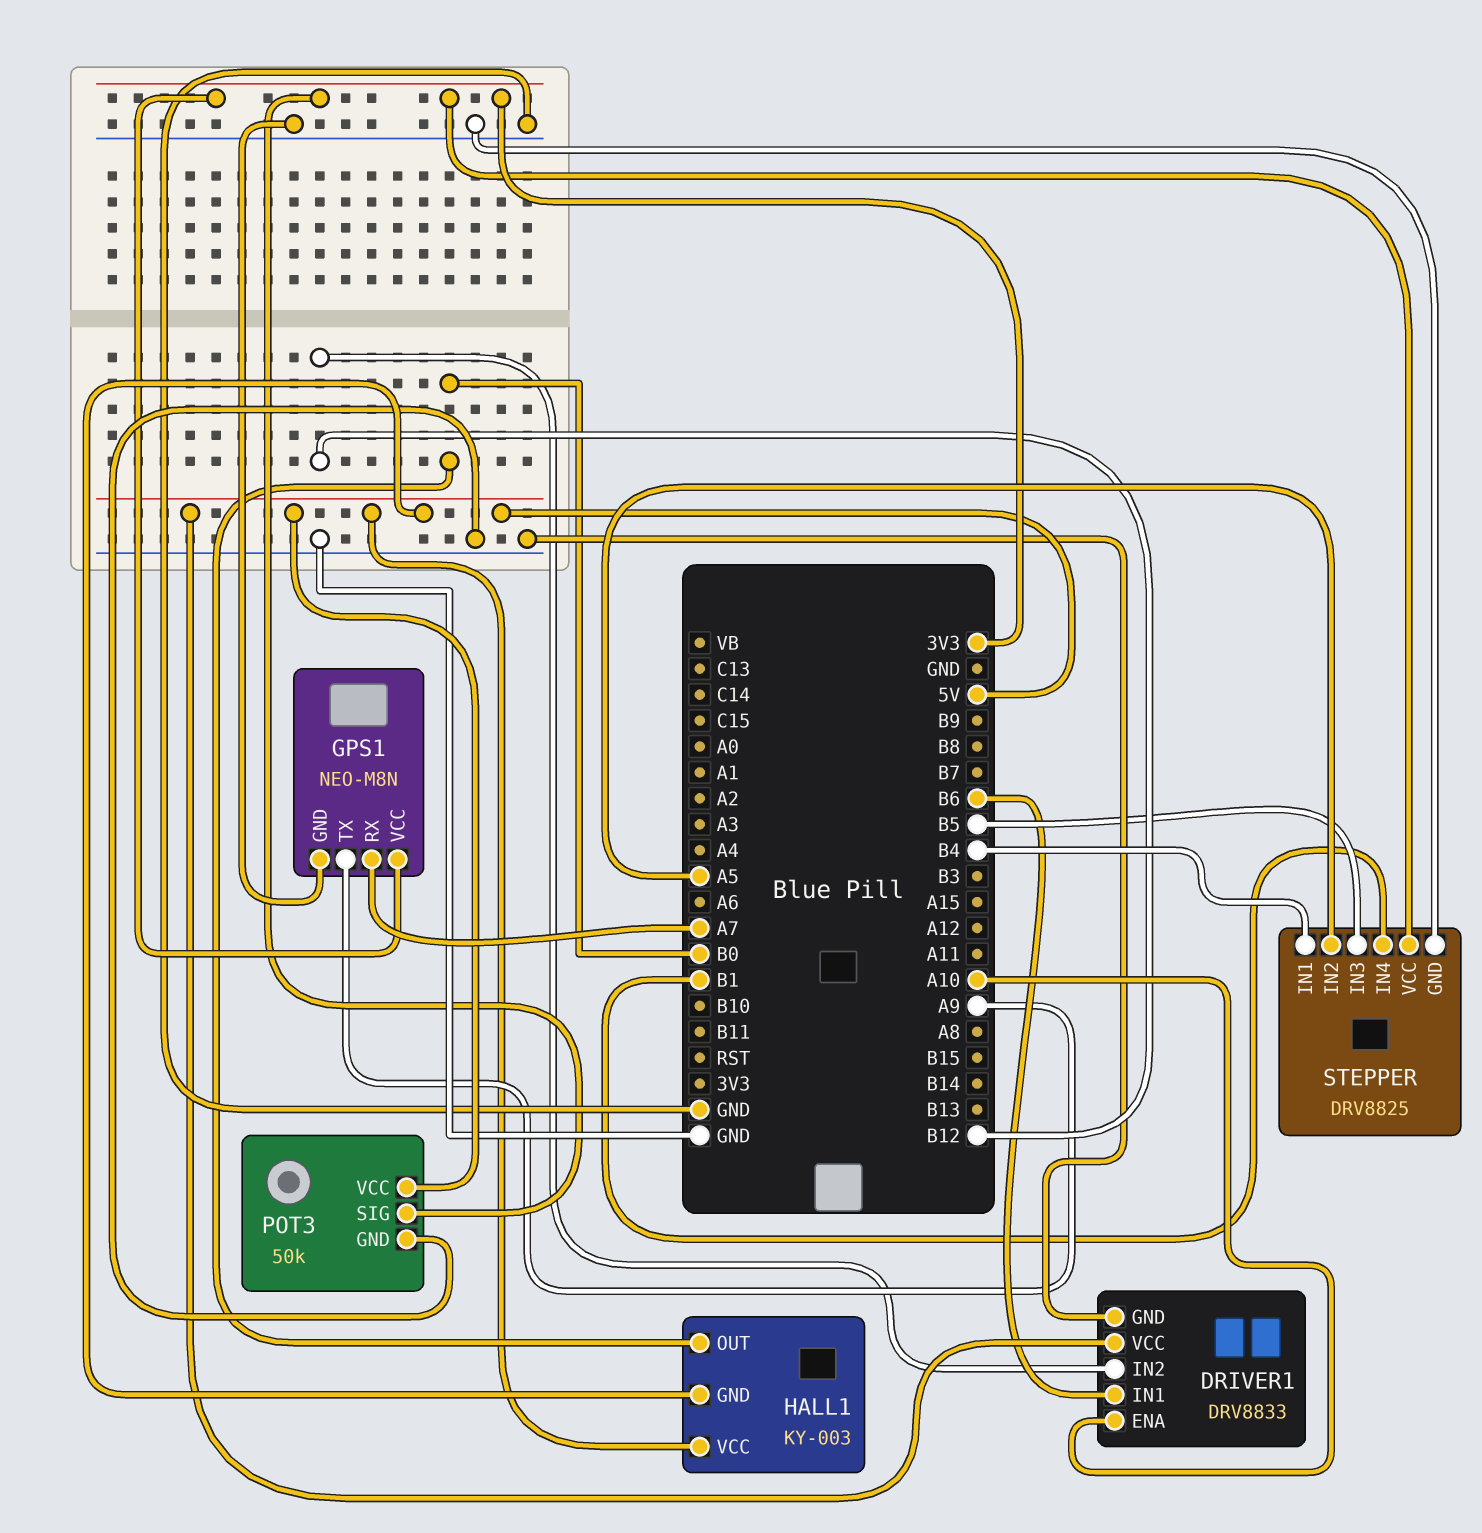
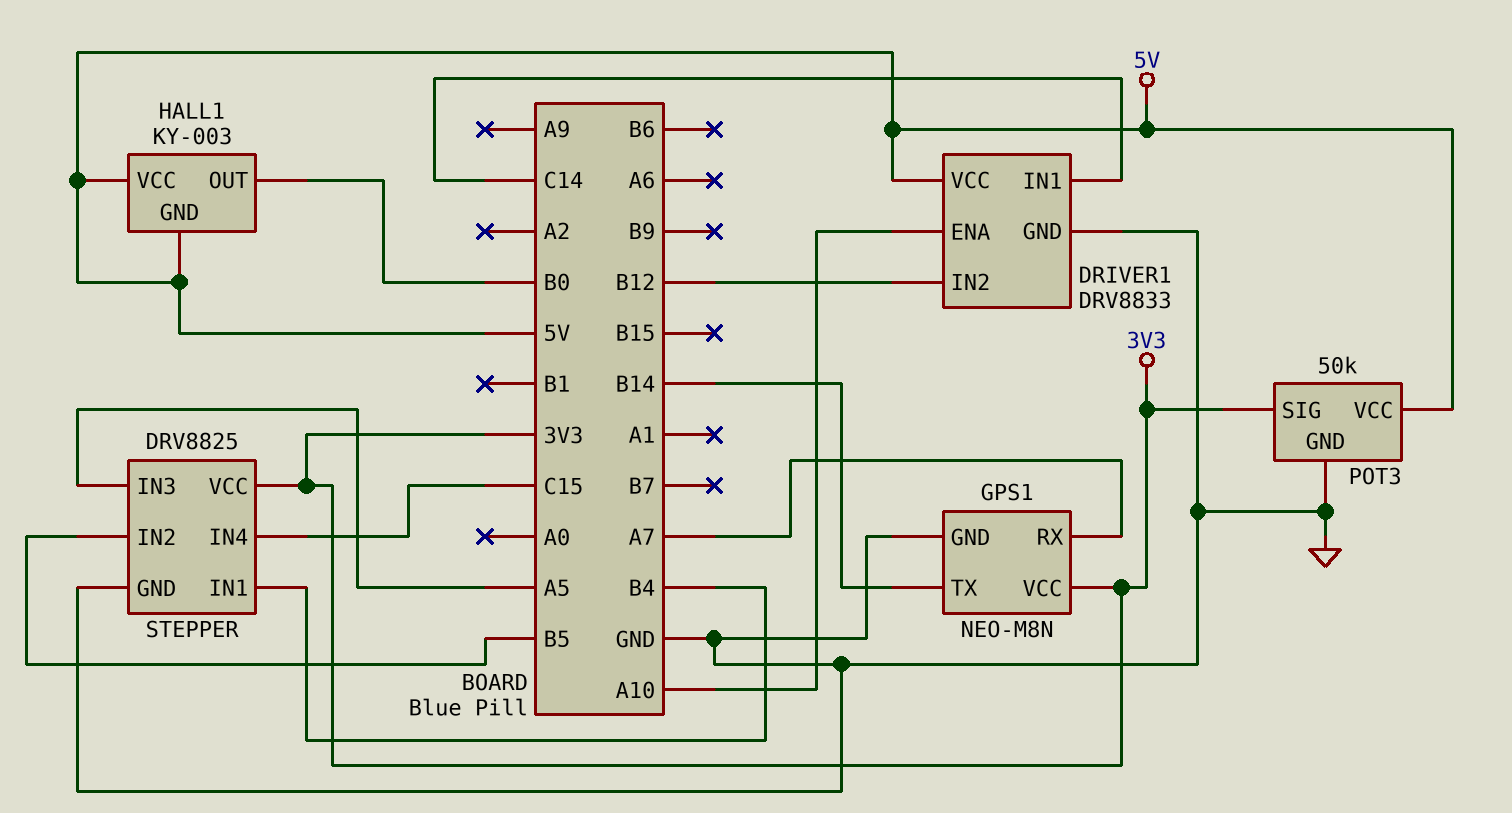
DRIVER1 pin IN1: B6 -> C14
GPS1 pin TX: A9 -> B14
STEPPER pin IN2: A5 -> B5
STEPPER pin IN3: B5 -> A5
STEPPER pin IN4: B1 -> C15

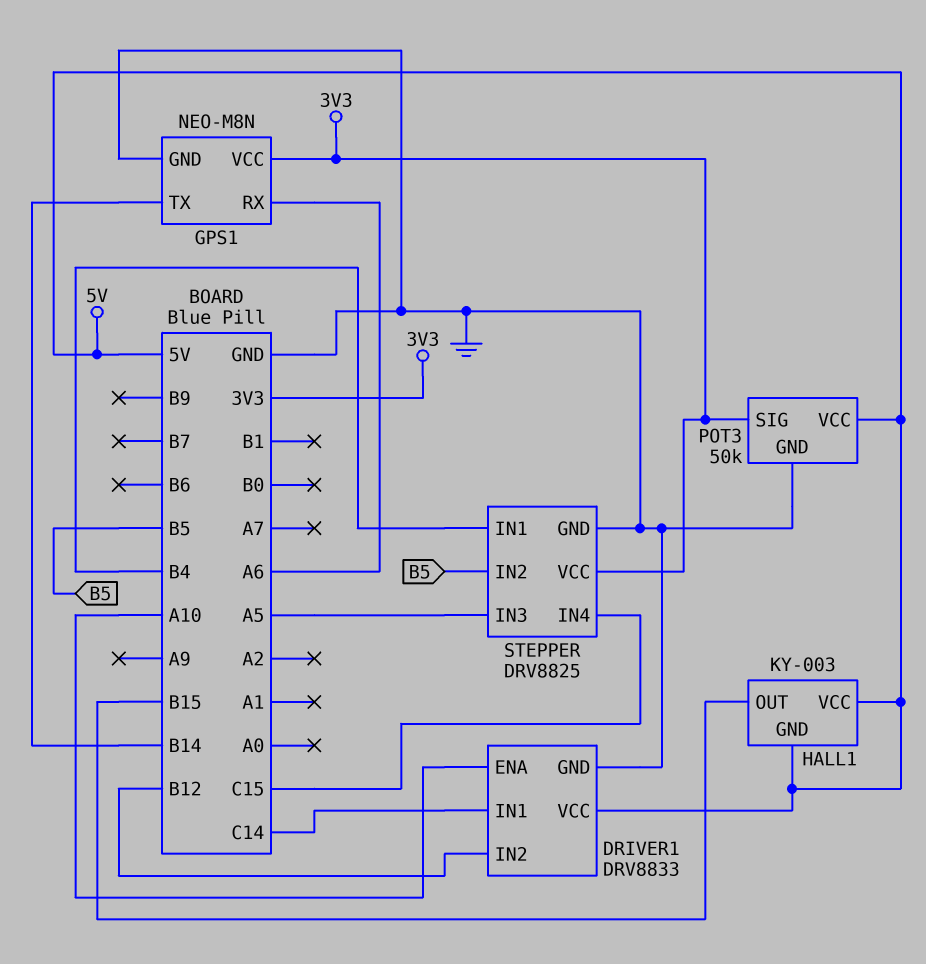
GPS1 pin RX: A7 -> A6
HALL1 pin OUT: B0 -> B15

